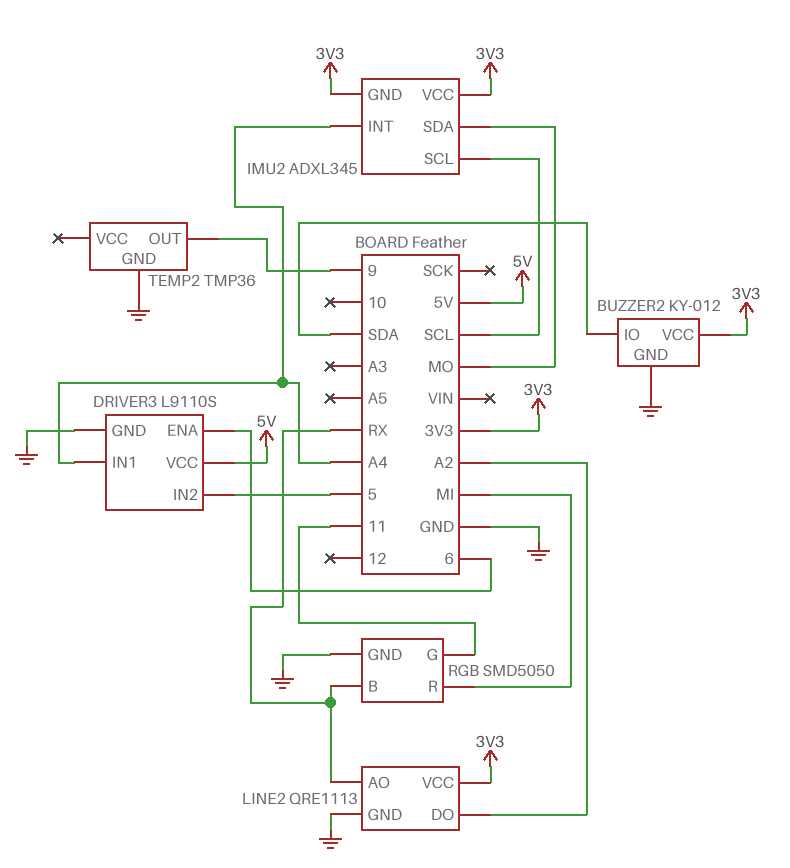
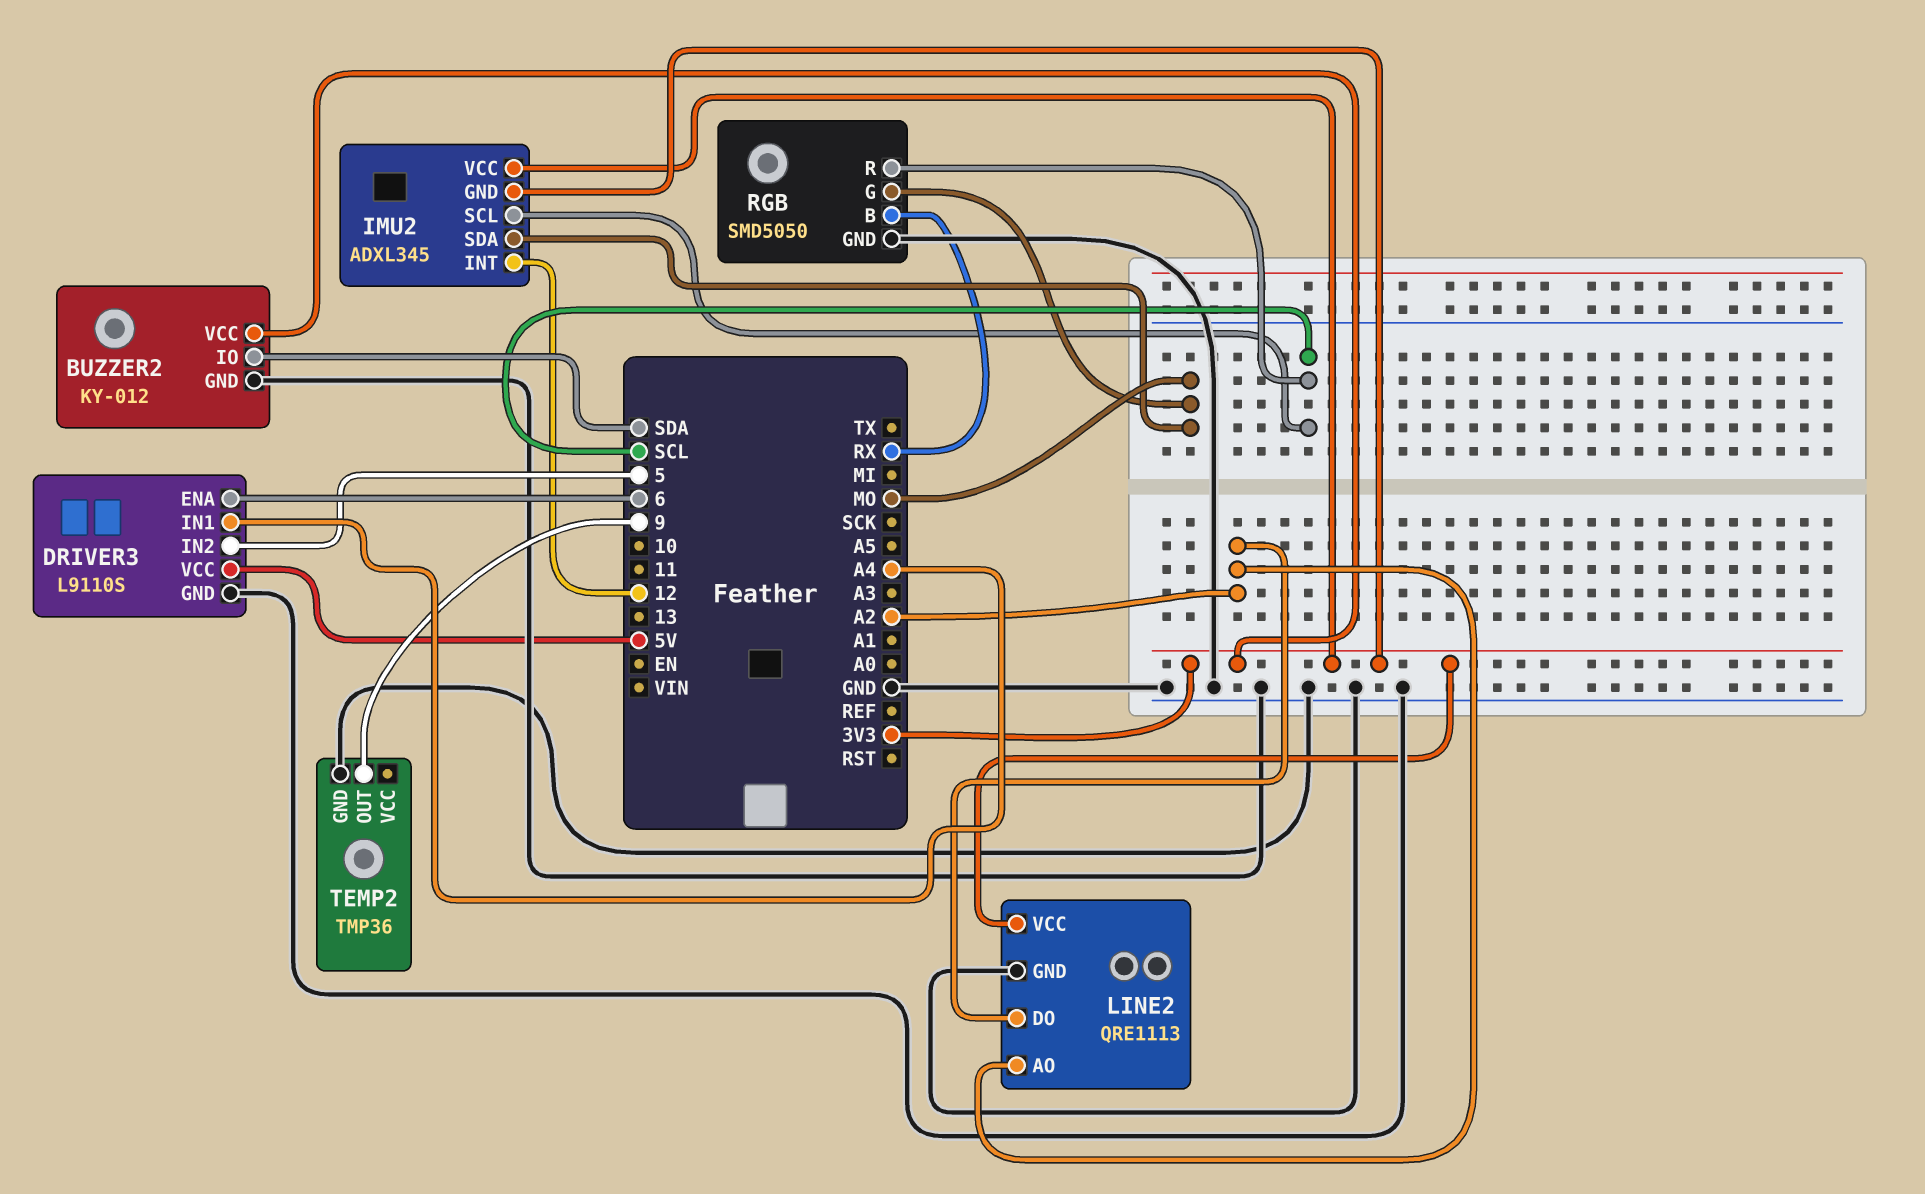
IMU2 pin INT: A4 -> 12
LINE2 pin AO: RX -> A2
RGB pin G: 11 -> MO
RGB pin R: MI -> SCL

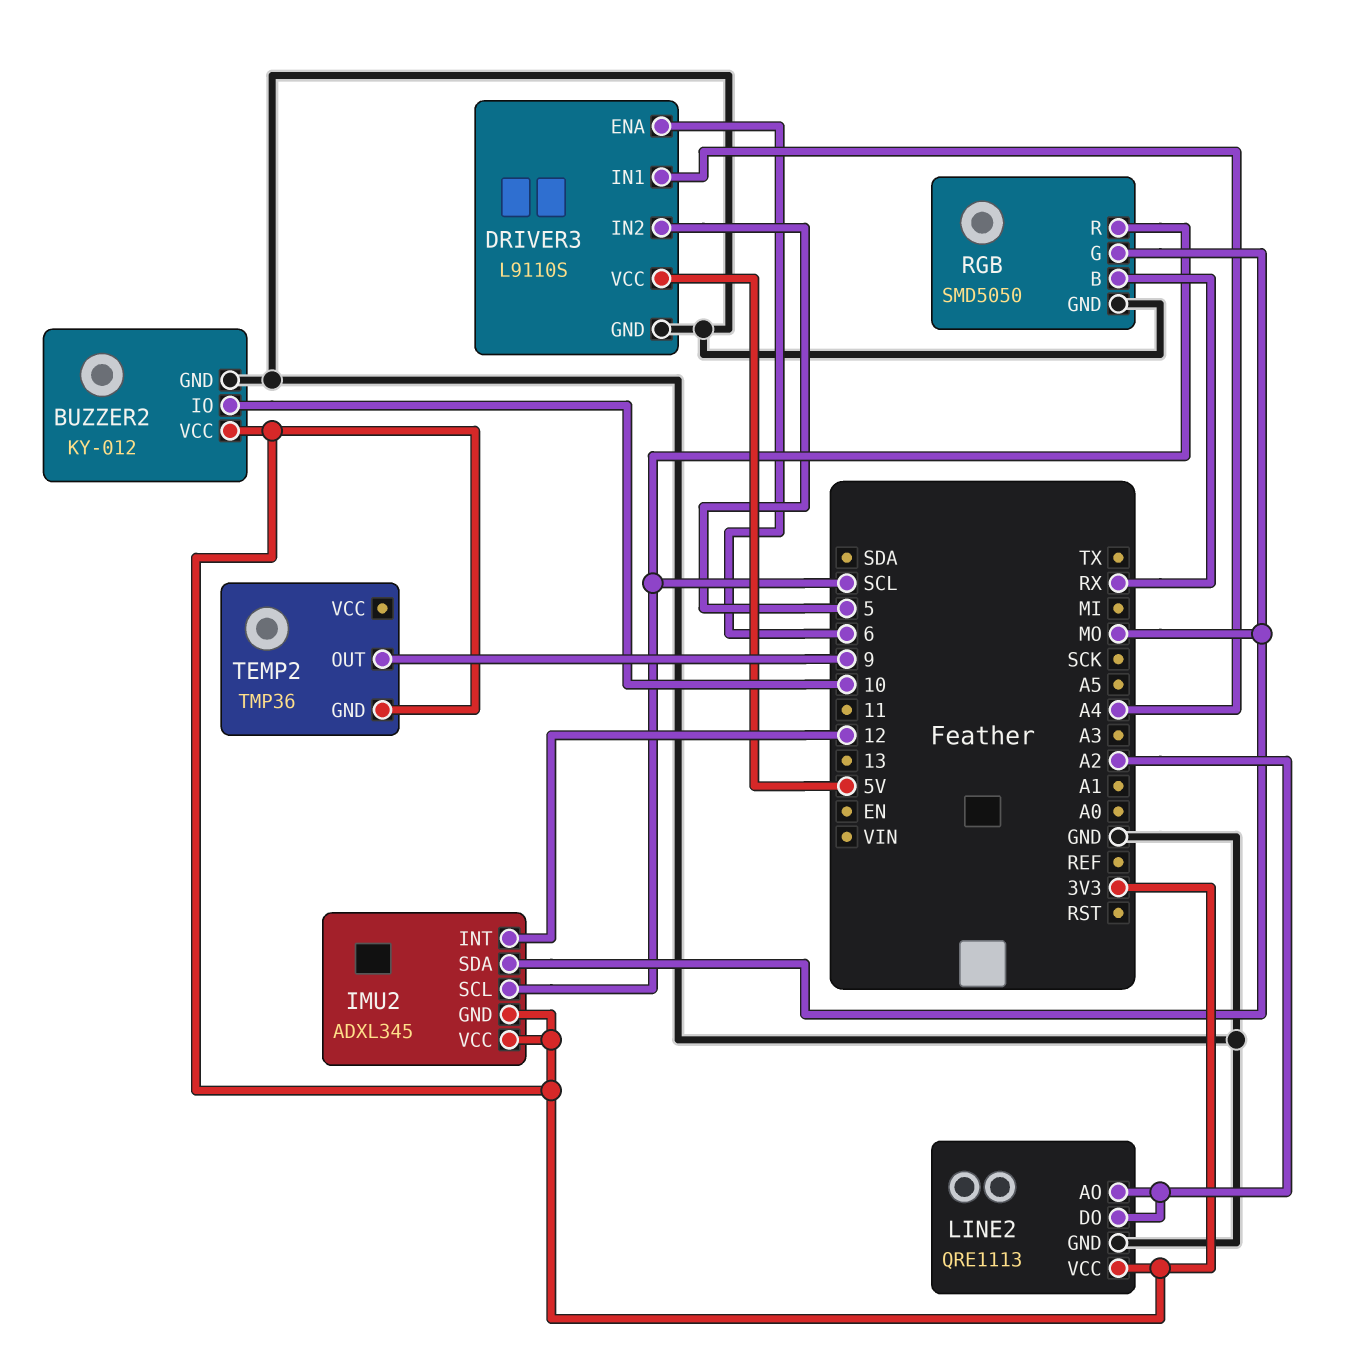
BUZZER2 pin IO: SDA -> 10
TEMP2 pin GND: GND -> 3V3

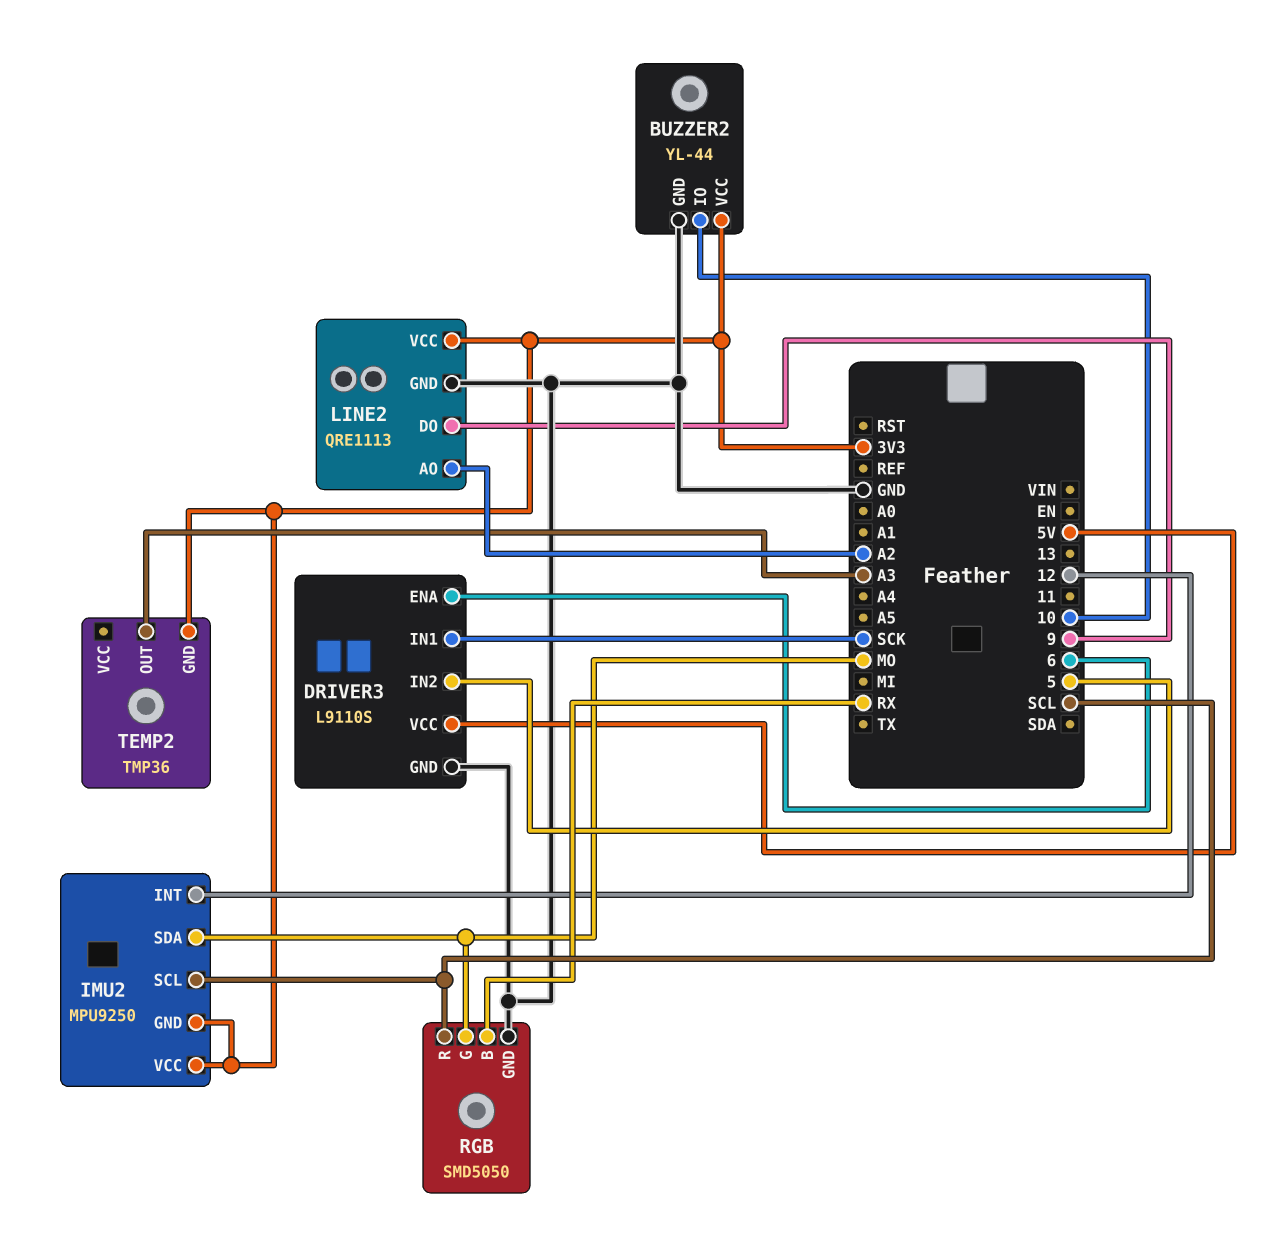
BUZZER2: KY-012 -> YL-44
DRIVER3 pin IN1: A4 -> SCK
IMU2: ADXL345 -> MPU9250
LINE2 pin DO: A2 -> 9
TEMP2 pin OUT: 9 -> A3

